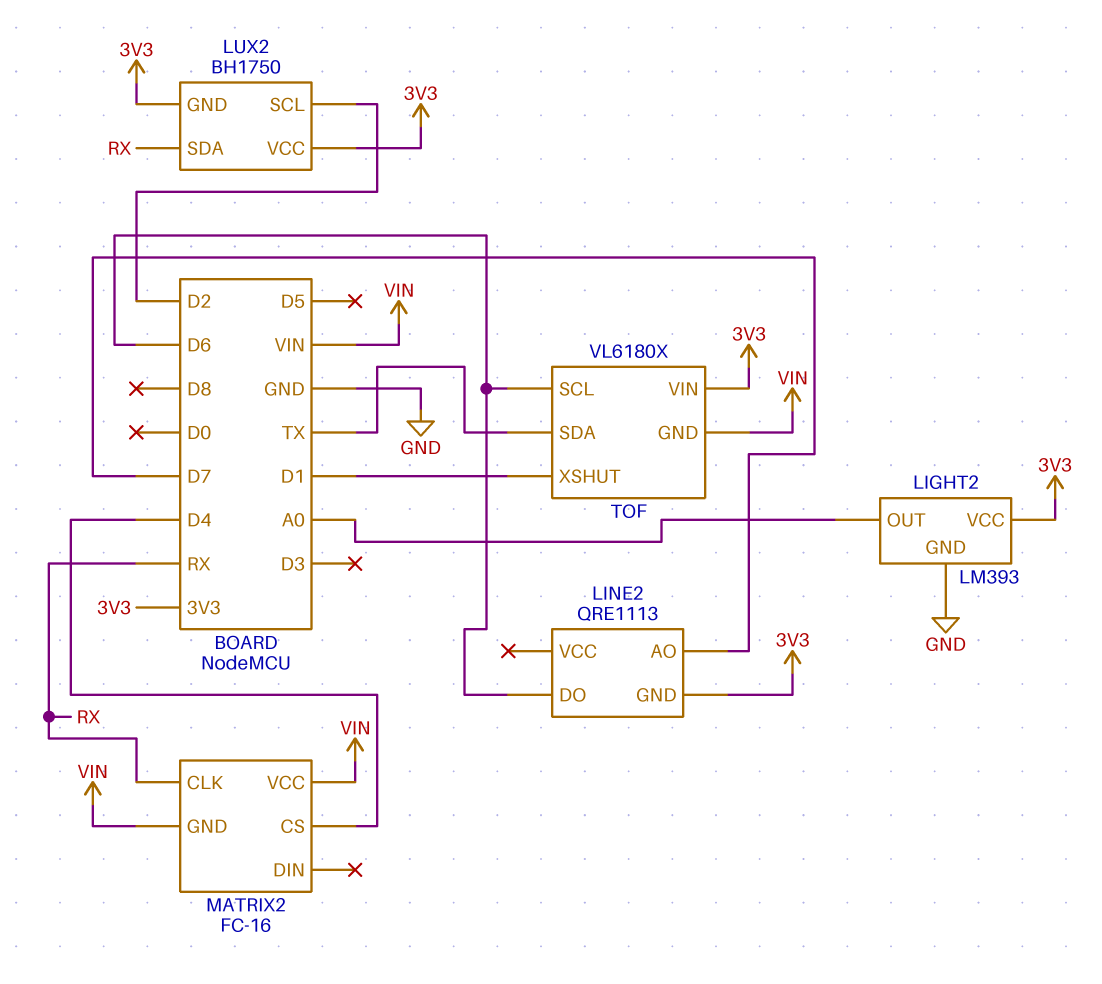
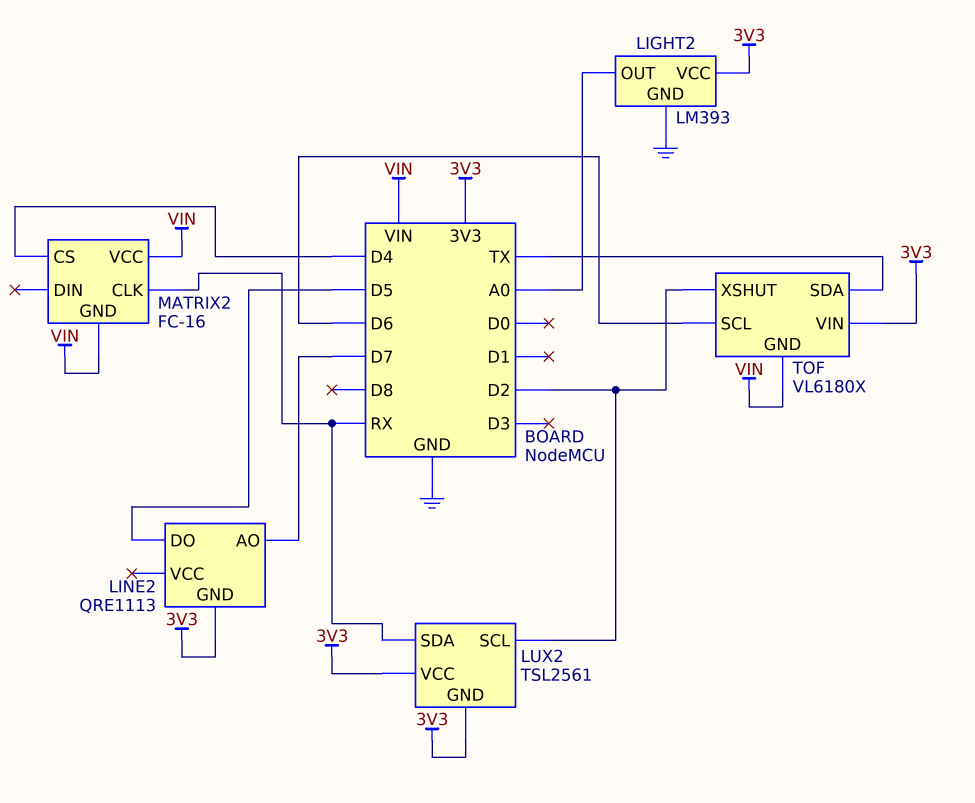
LINE2 pin DO: D6 -> D5
LUX2: BH1750 -> TSL2561
TOF pin XSHUT: D1 -> D2

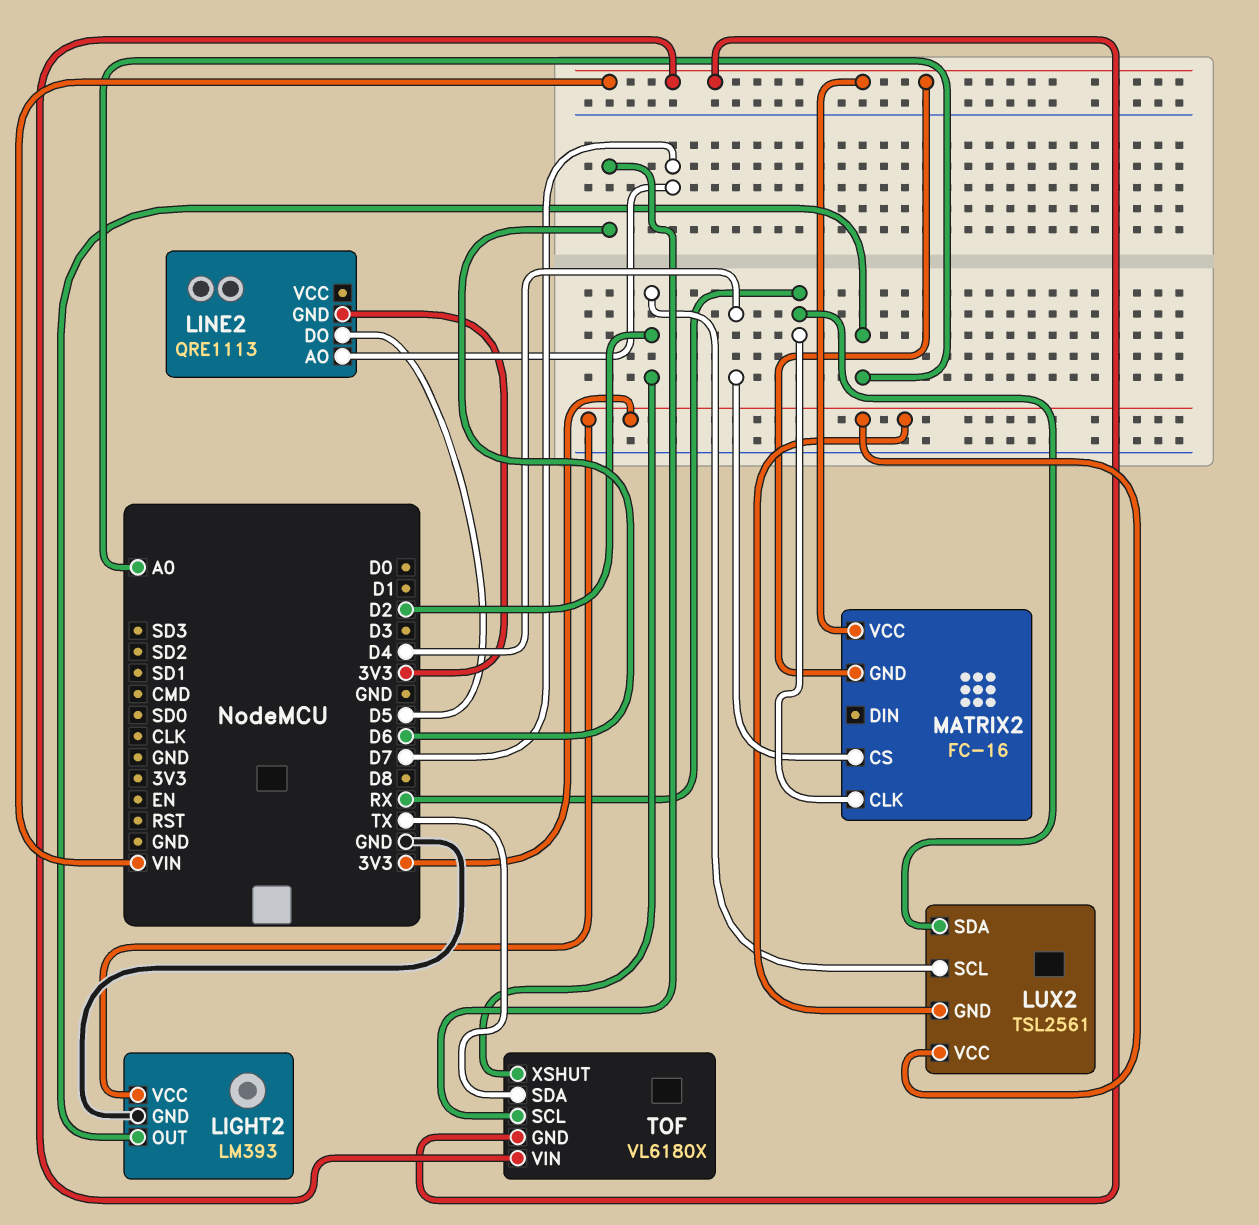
TOF pin VIN: 3V3 -> VIN

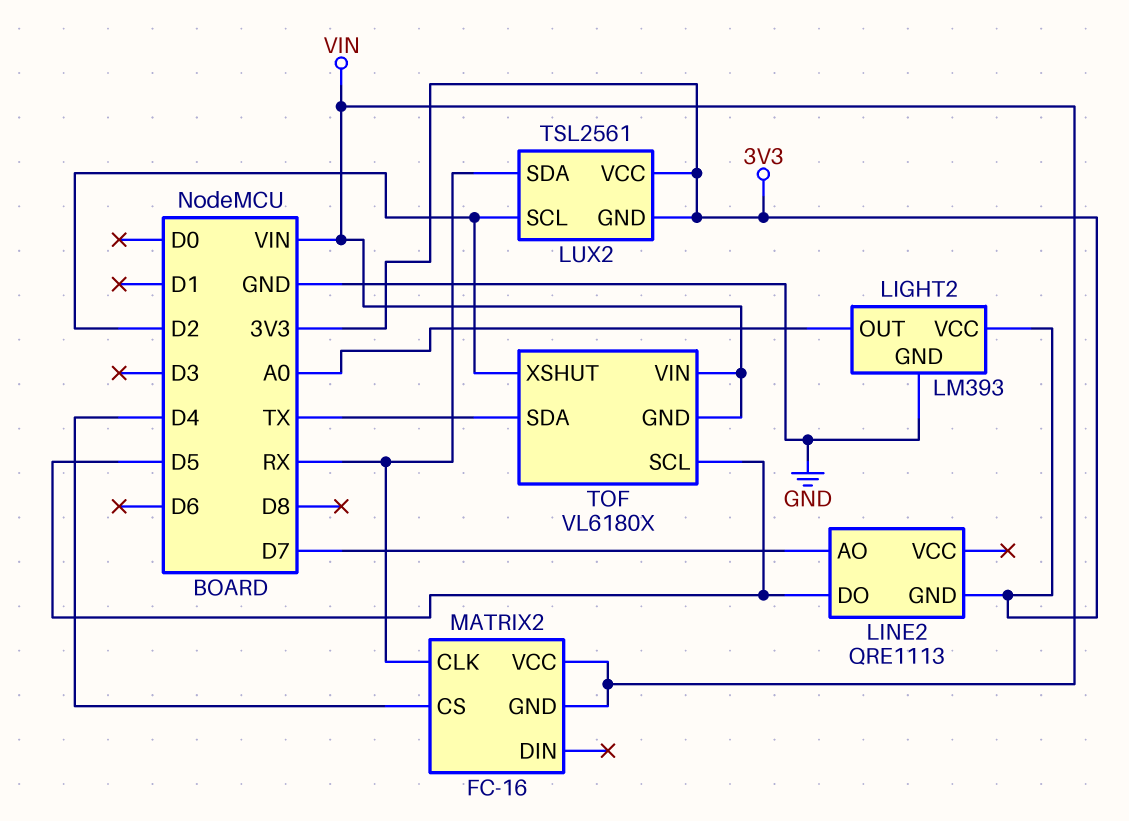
TOF pin SCL: D6 -> D5

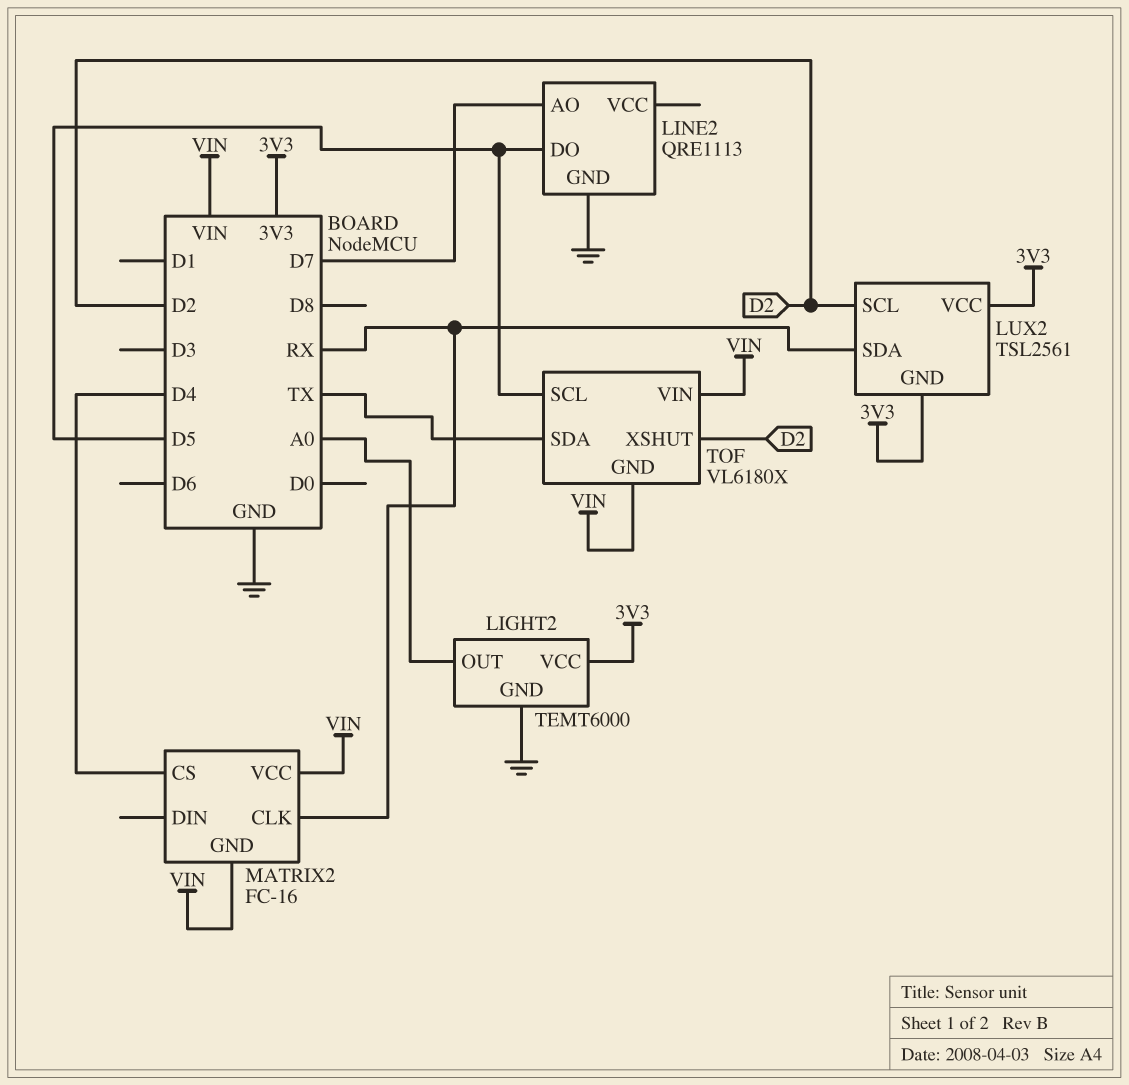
LIGHT2: LM393 -> TEMT6000
LINE2 pin GND: 3V3 -> GND

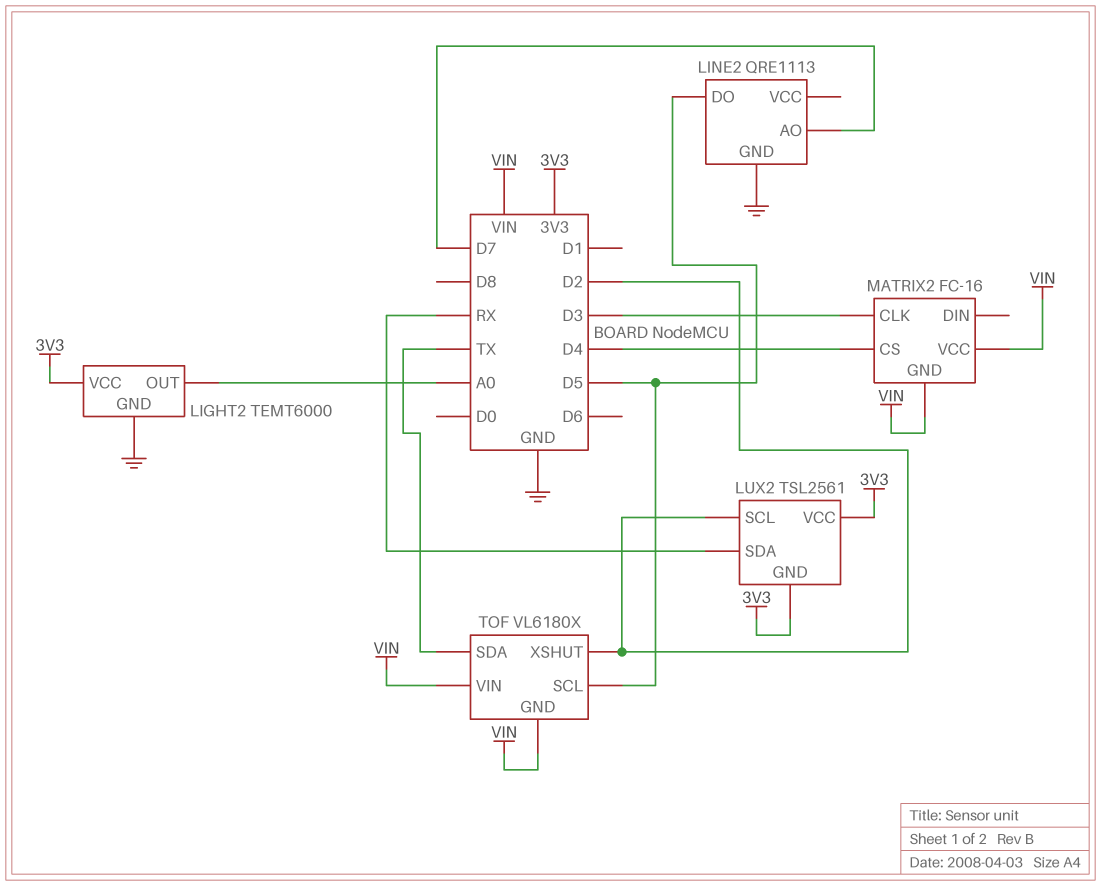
MATRIX2 pin CLK: RX -> D3

